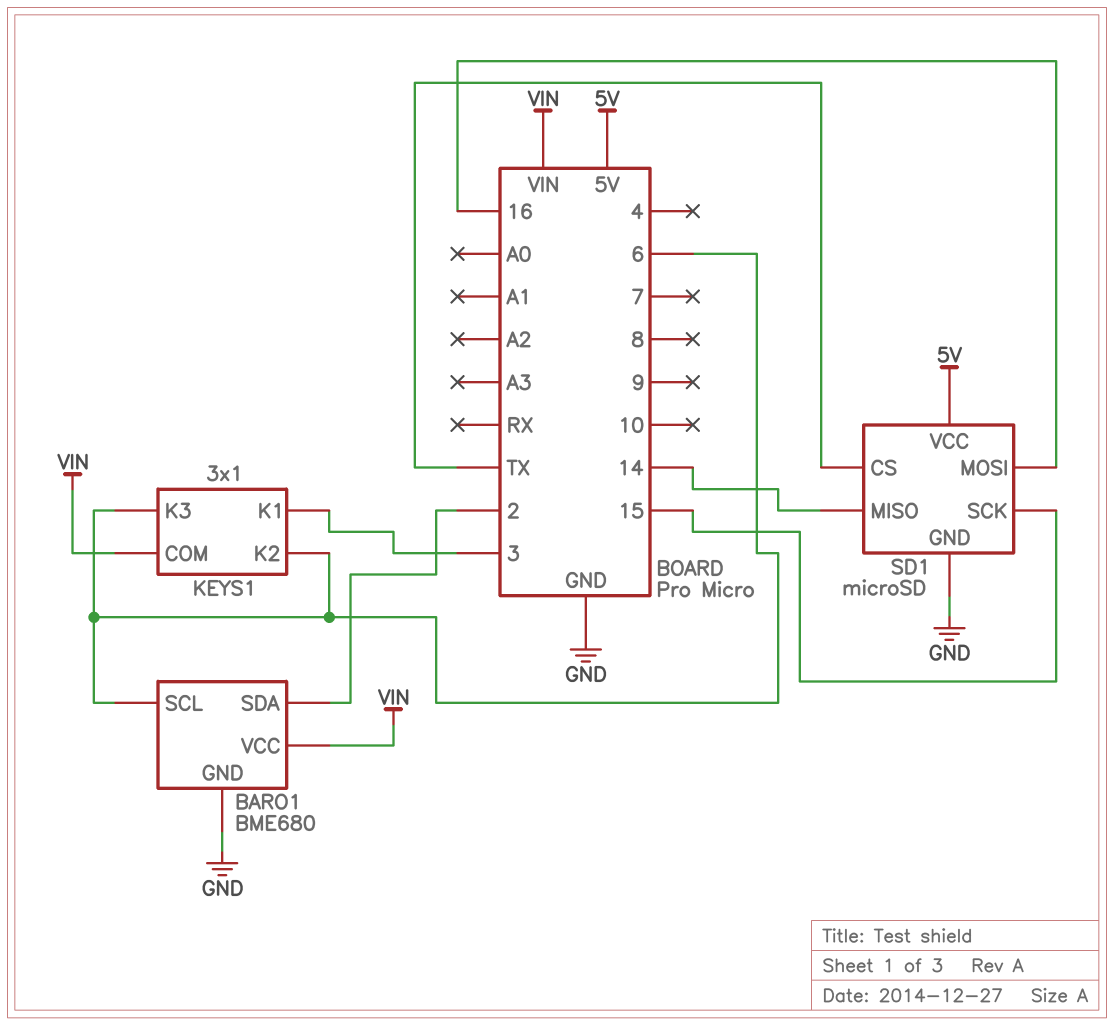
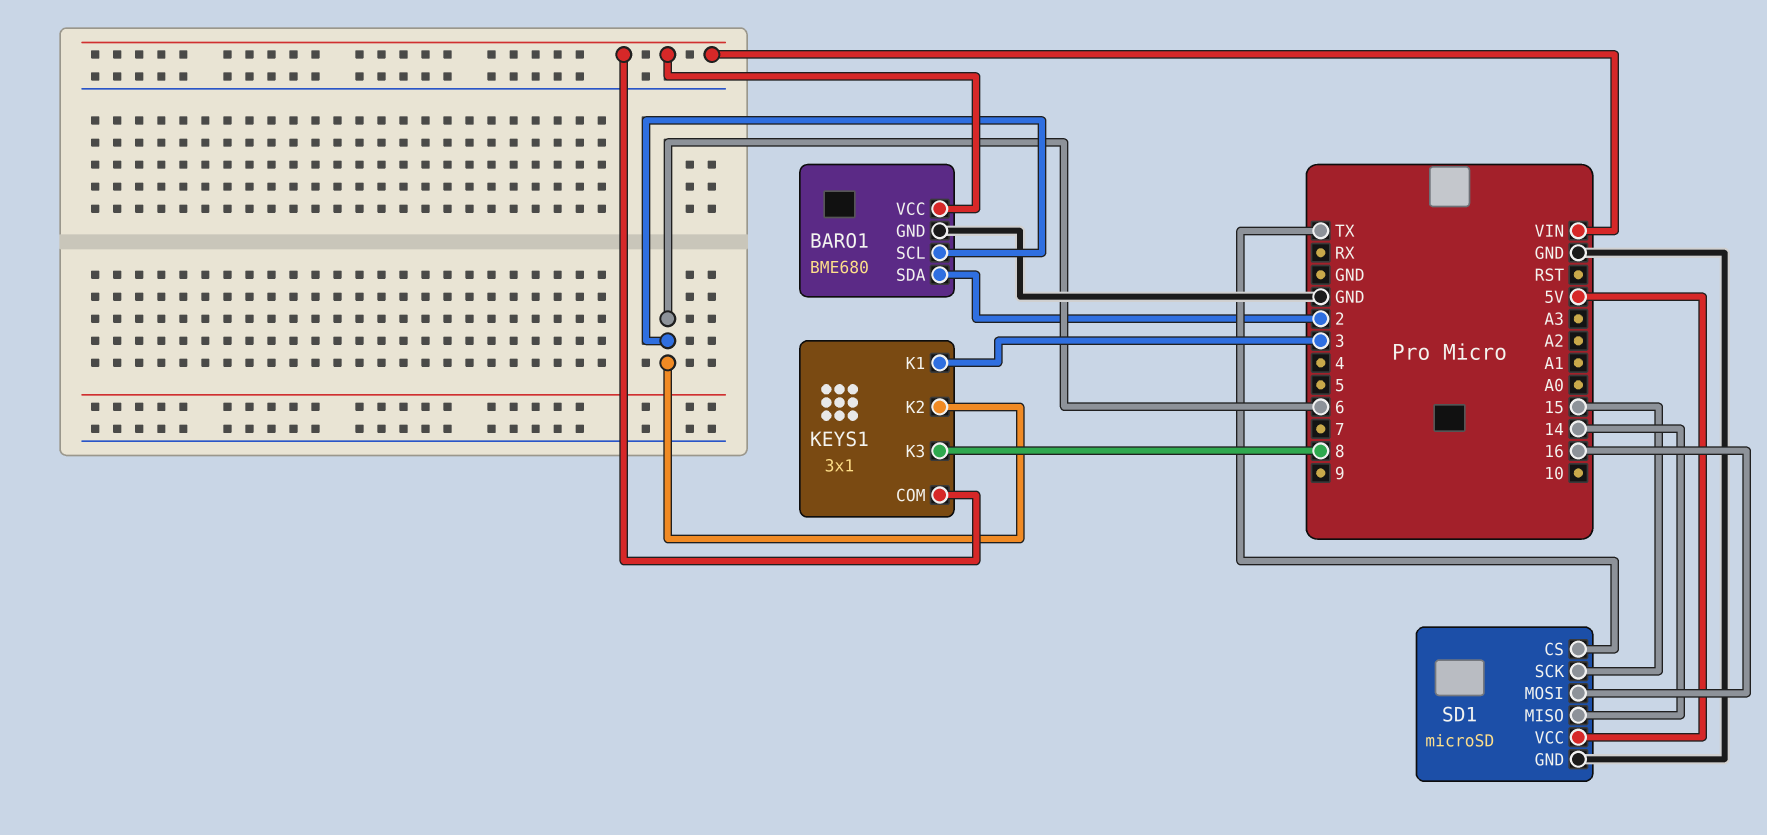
KEYS1 pin K3: 6 -> 8

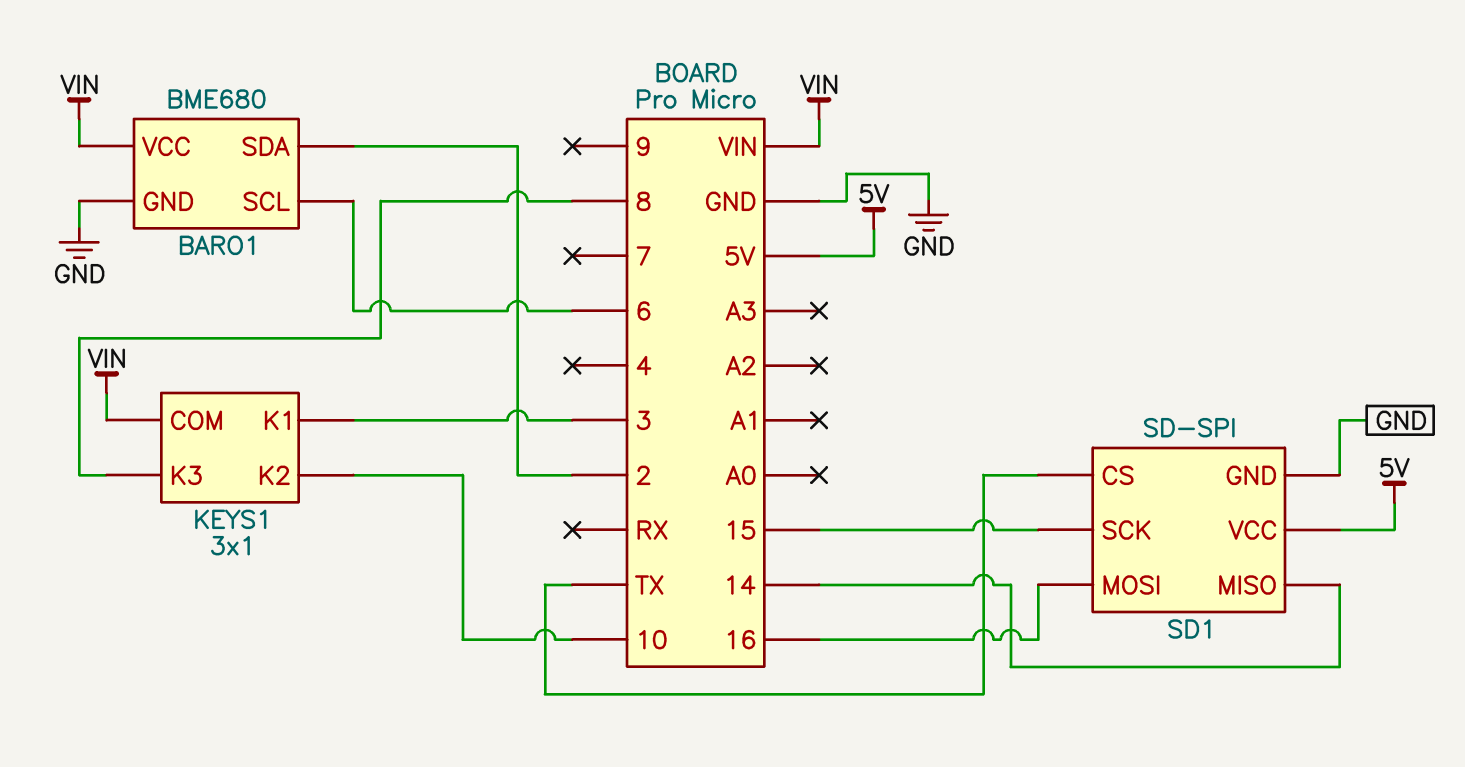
KEYS1 pin K2: 6 -> 10
SD1: microSD -> SD-SPI

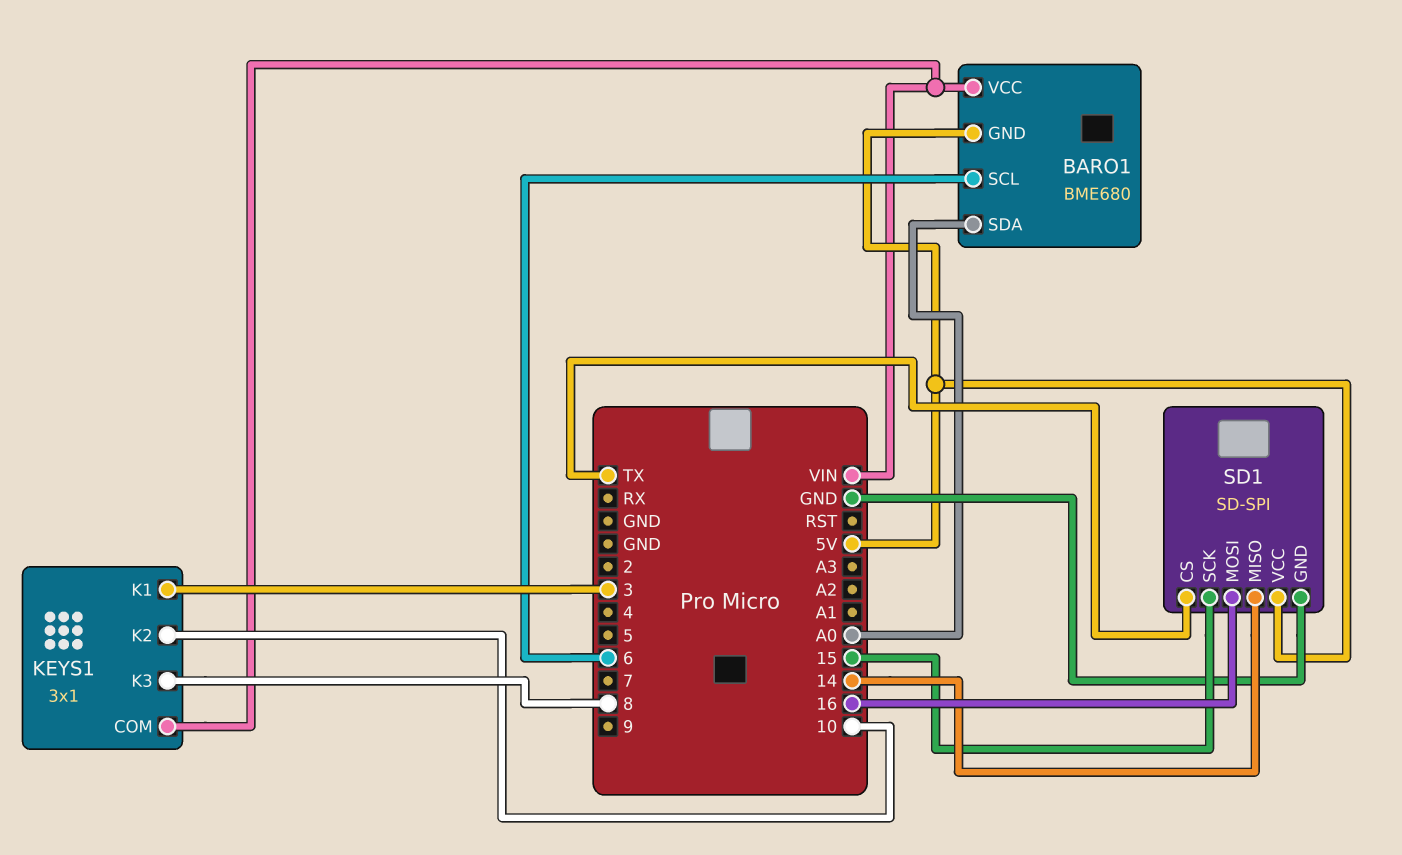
BARO1 pin GND: GND -> 5V
BARO1 pin SDA: 2 -> A0

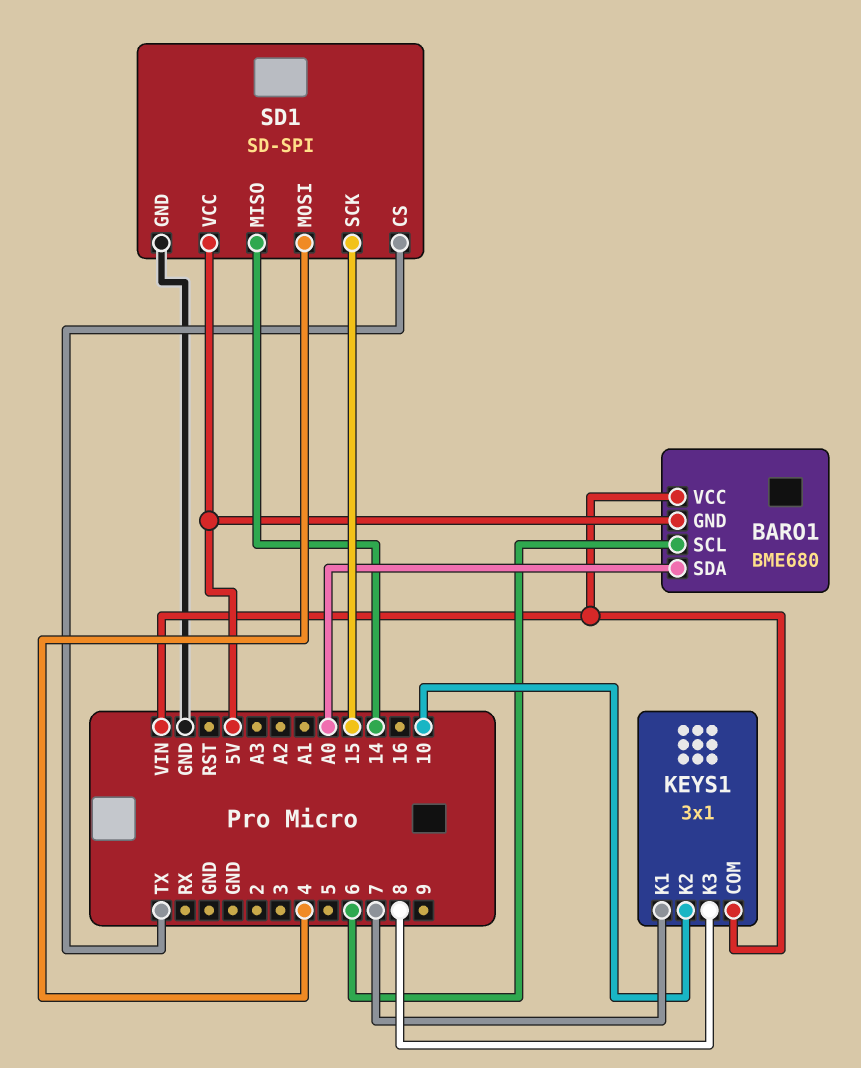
KEYS1 pin K1: 3 -> 7
SD1 pin MOSI: 16 -> 4

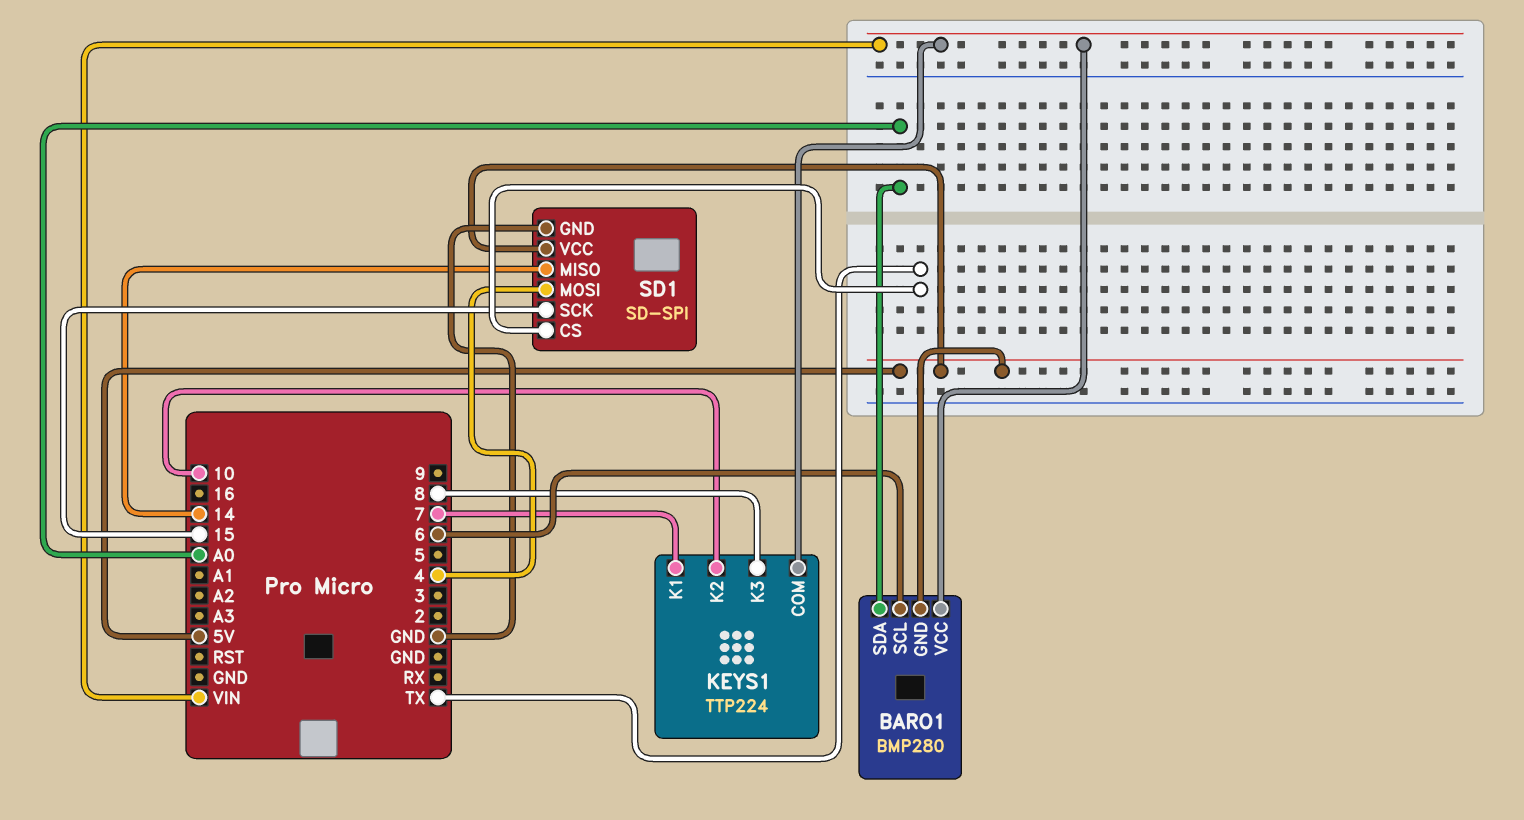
BARO1: BME680 -> BMP280
KEYS1: 3x1 -> TTP224

